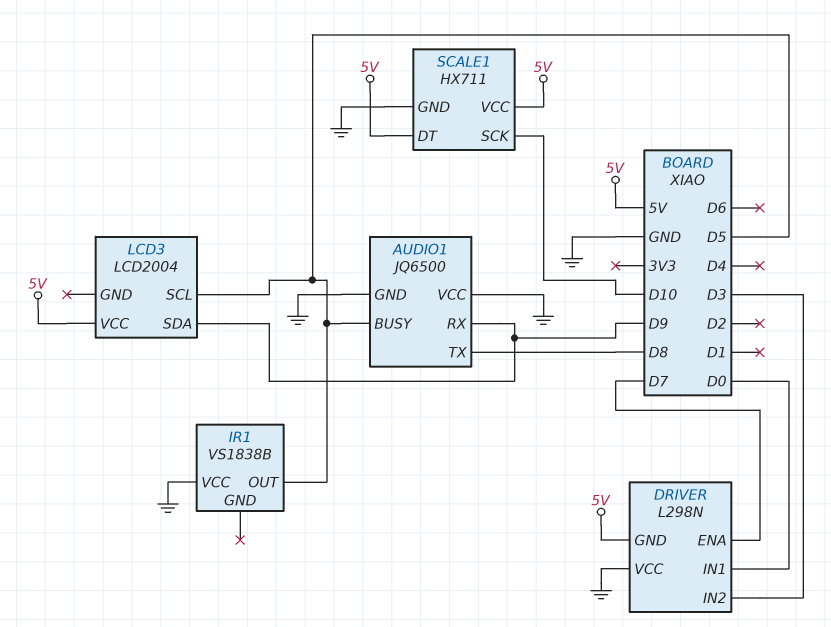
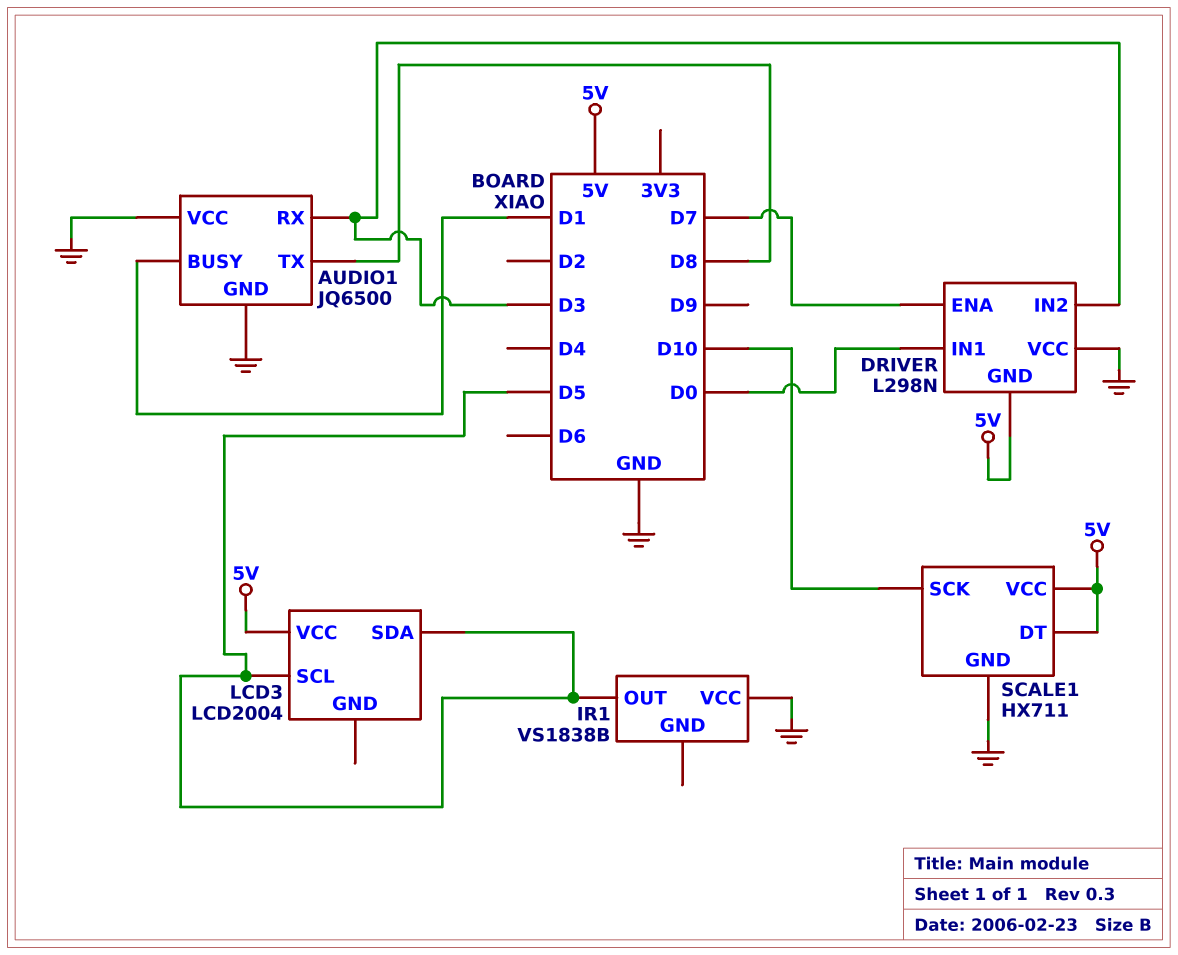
AUDIO1 pin BUSY: D5 -> D1
AUDIO1 pin RX: D9 -> D3
LCD3 pin SDA: D9 -> D5

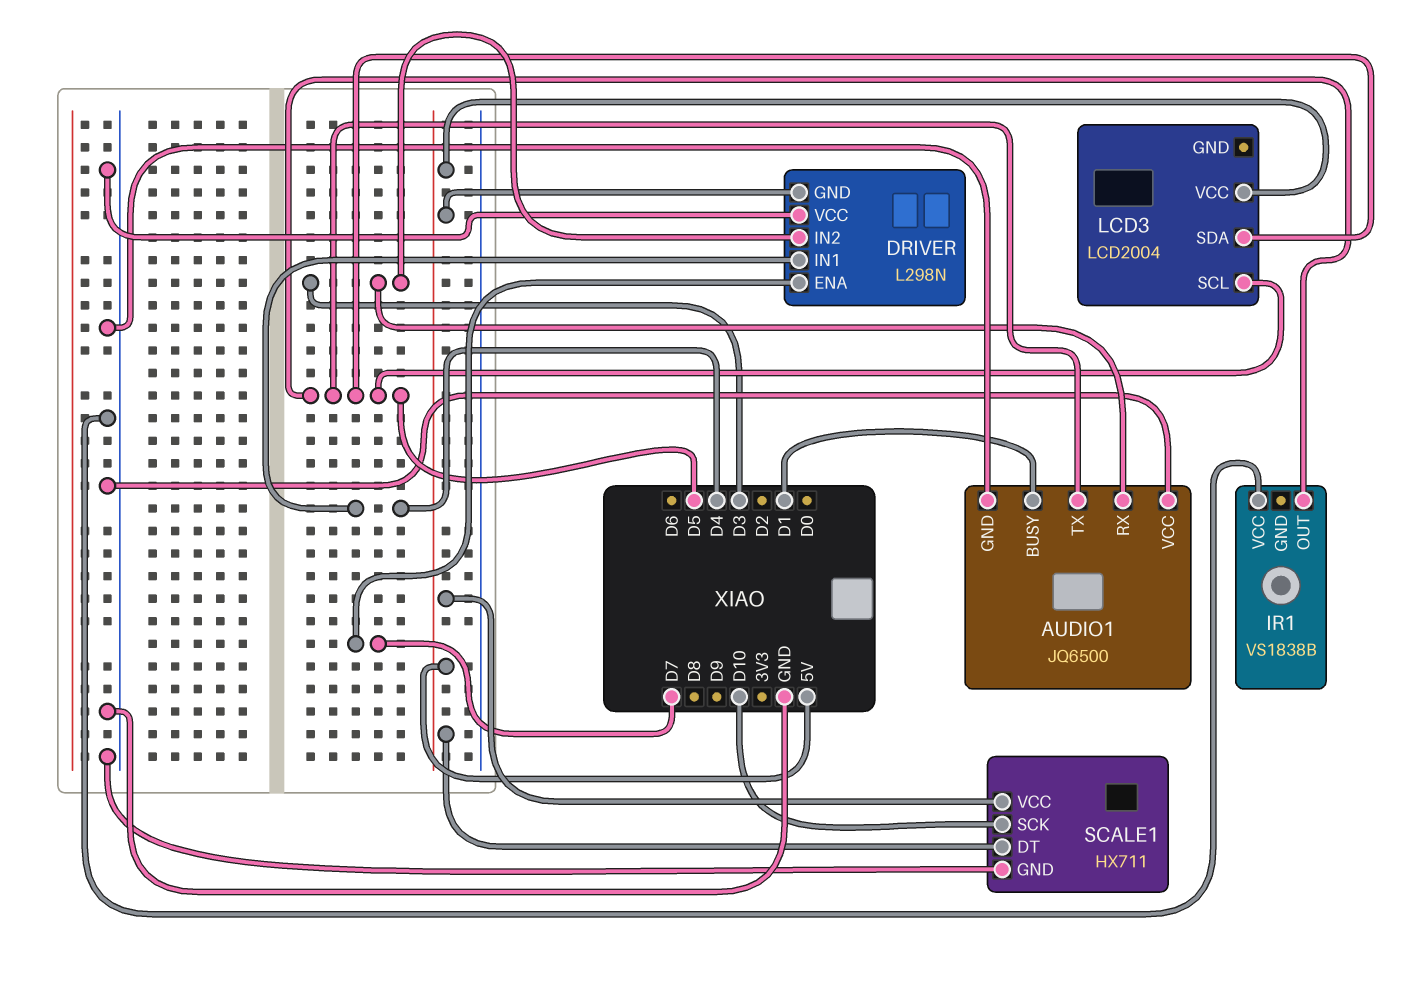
AUDIO1 pin TX: D8 -> D5
DRIVER pin IN1: D0 -> D4

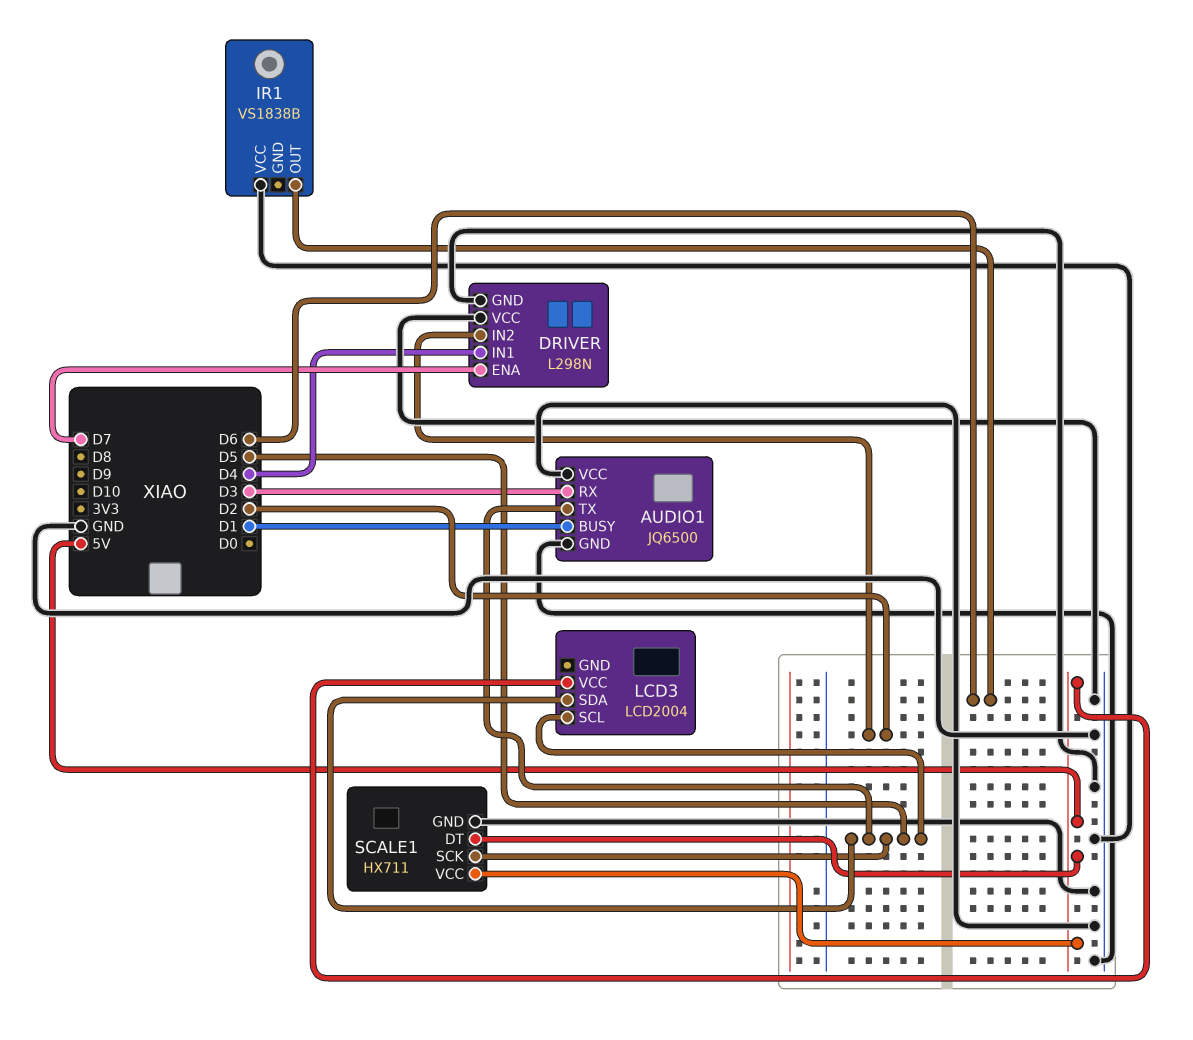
DRIVER pin GND: 5V -> GND
DRIVER pin IN2: D3 -> D2
IR1 pin OUT: D5 -> D6
SCALE1 pin SCK: D10 -> D5

